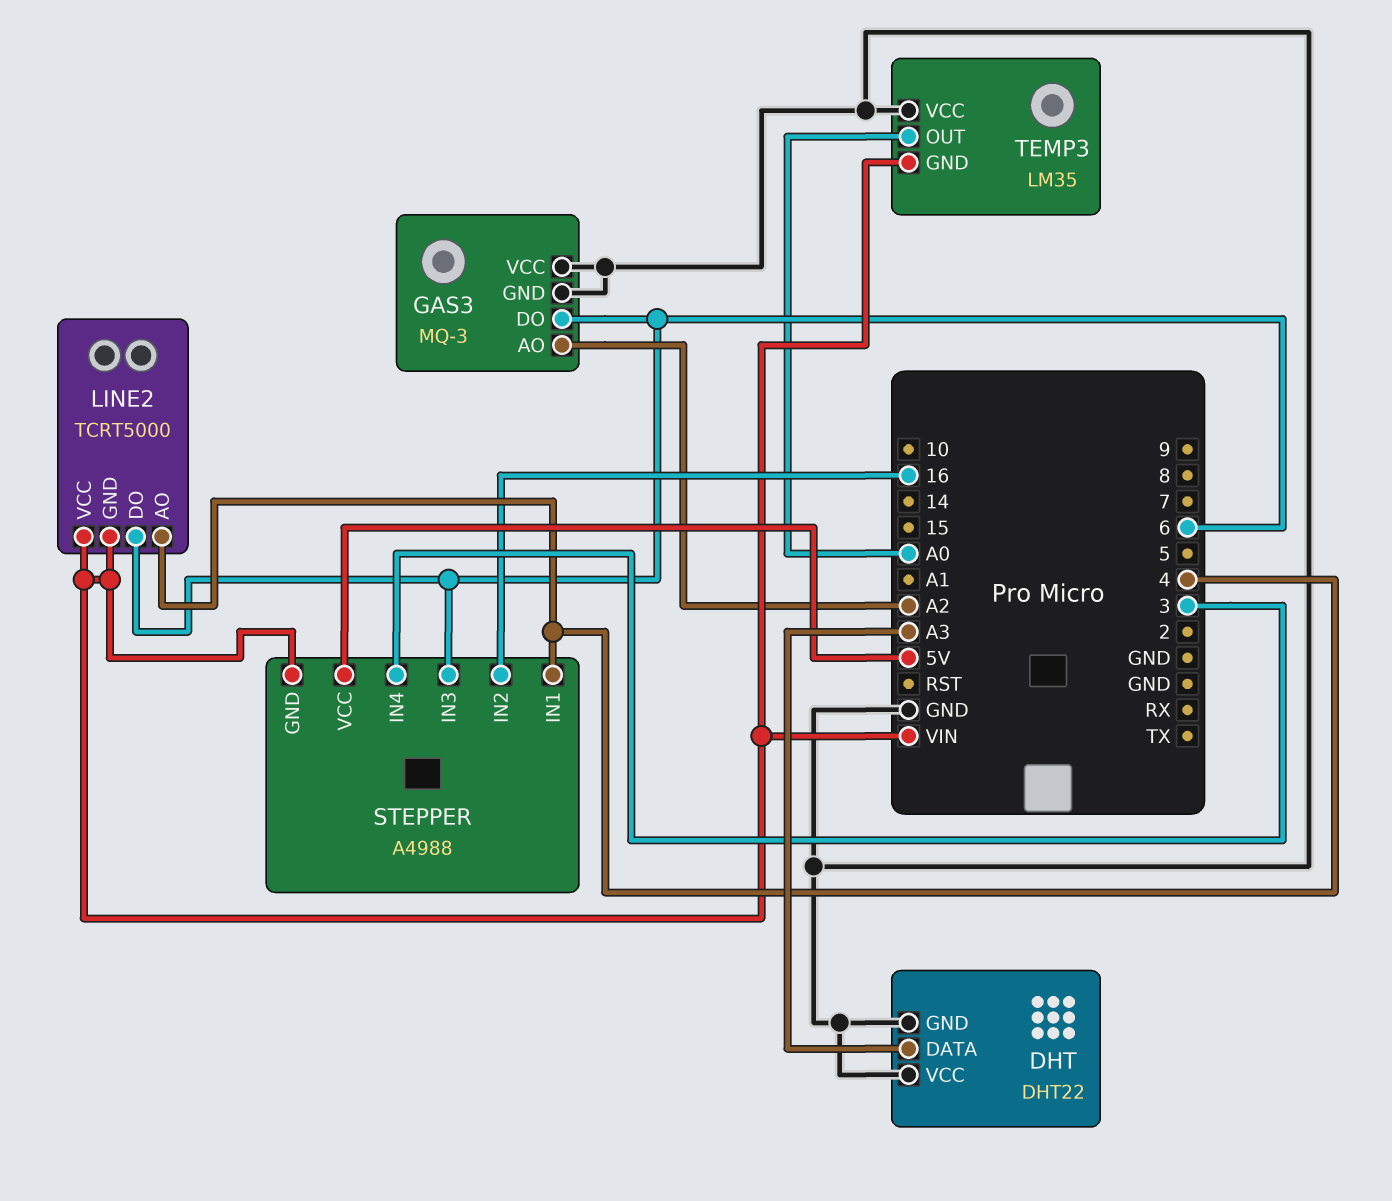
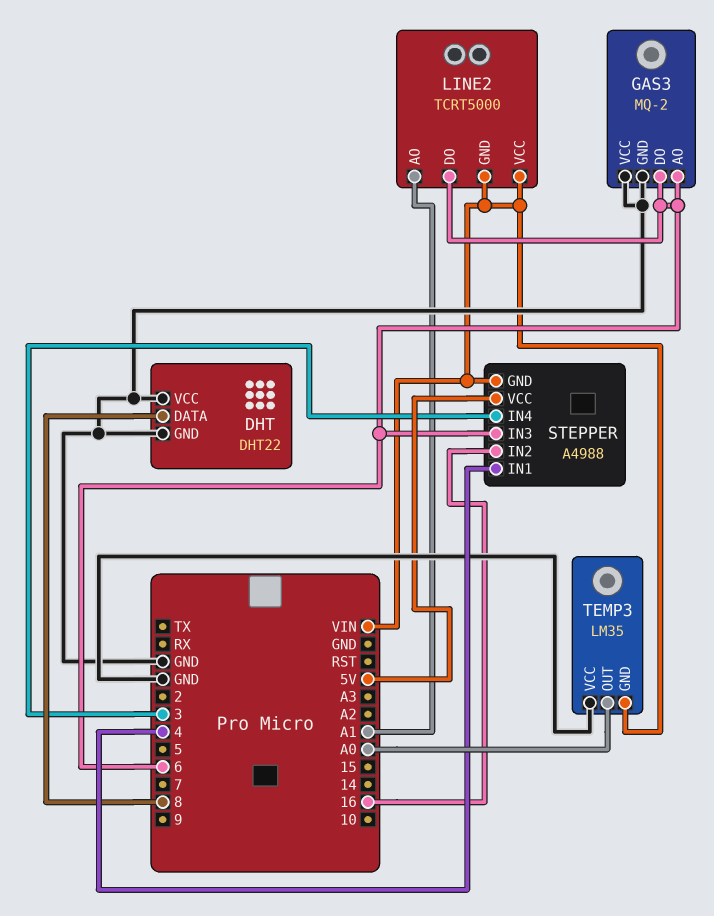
DHT pin DATA: A3 -> 8
GAS3: MQ-3 -> MQ-2
GAS3 pin AO: A2 -> 6
LINE2 pin AO: 4 -> A1

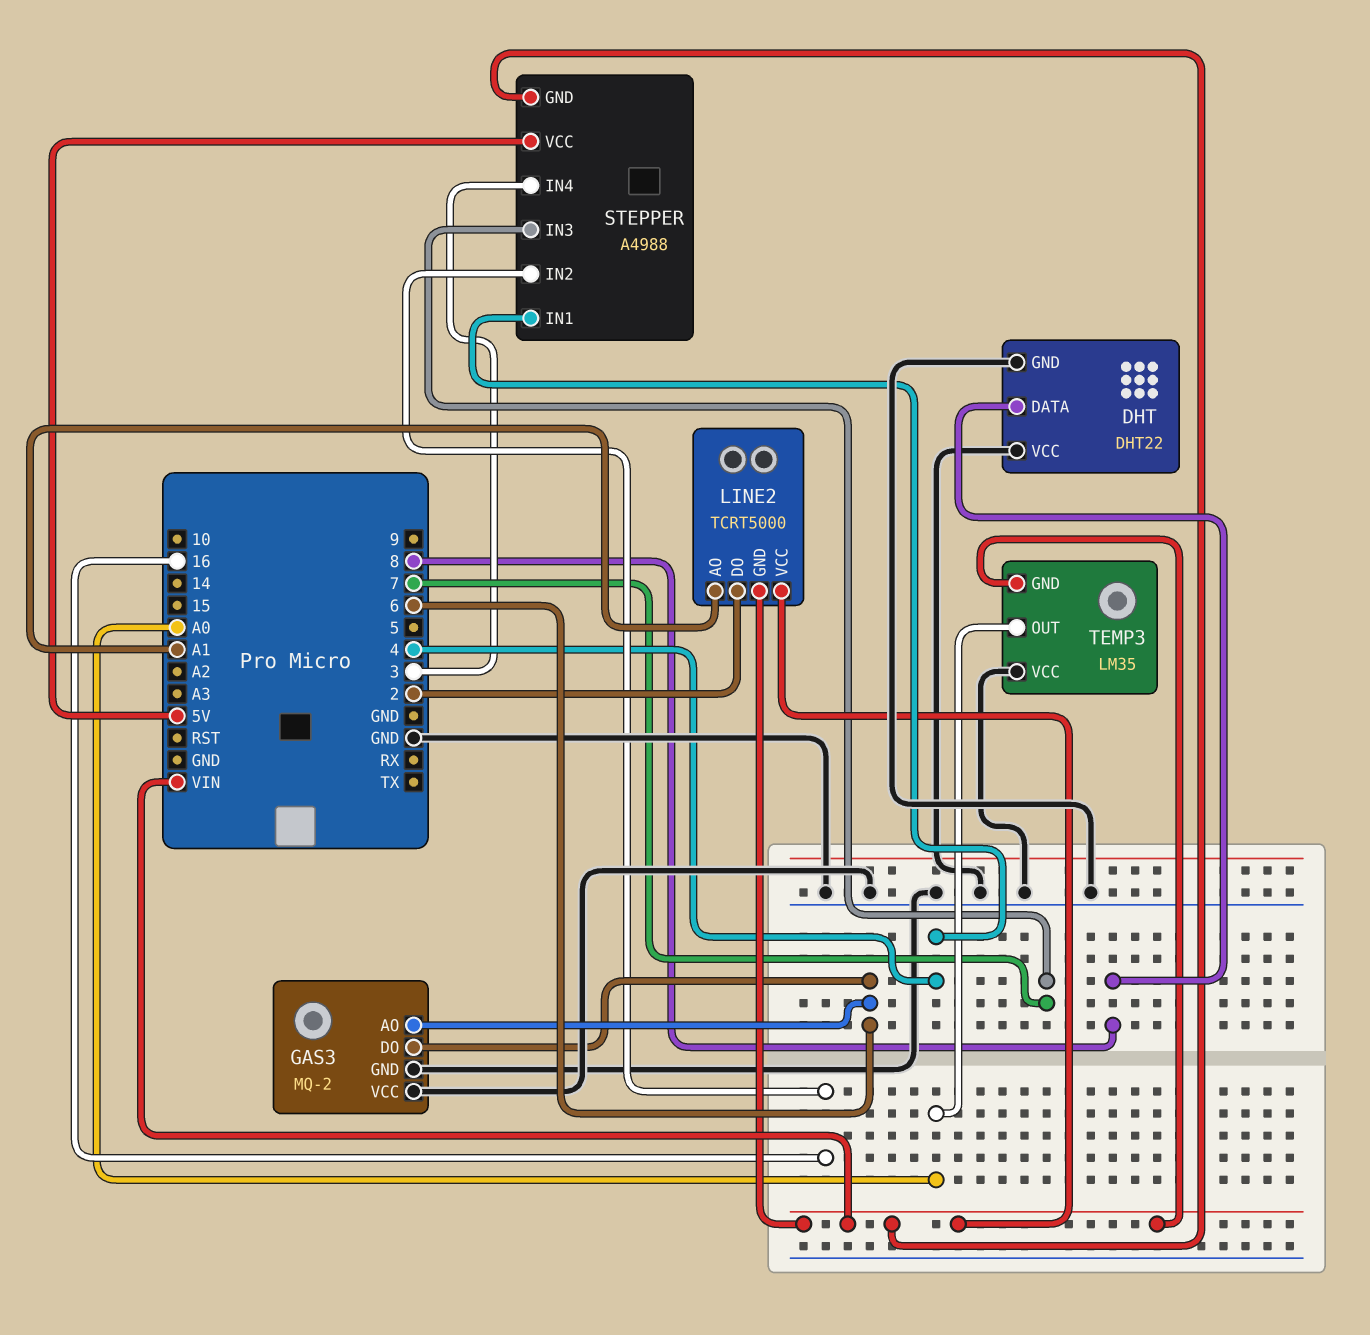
LINE2 pin DO: 6 -> 2
STEPPER pin IN3: 6 -> 7

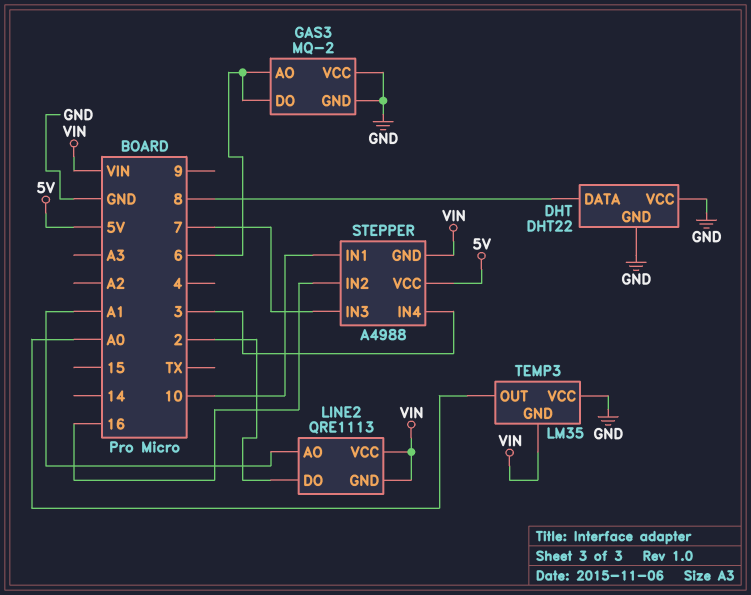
LINE2: TCRT5000 -> QRE1113
STEPPER pin IN1: 4 -> 10

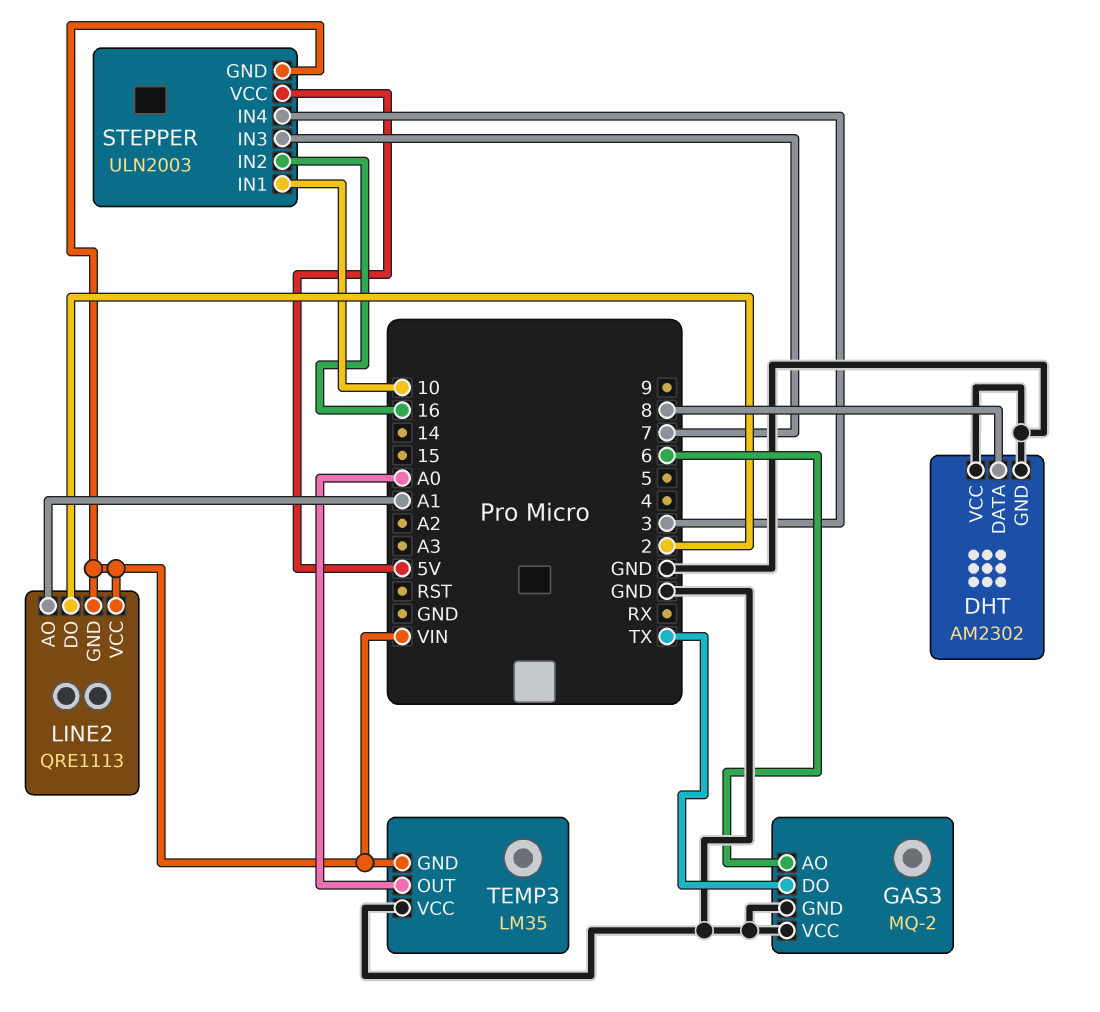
DHT: DHT22 -> AM2302
GAS3 pin DO: 6 -> TX
STEPPER: A4988 -> ULN2003

